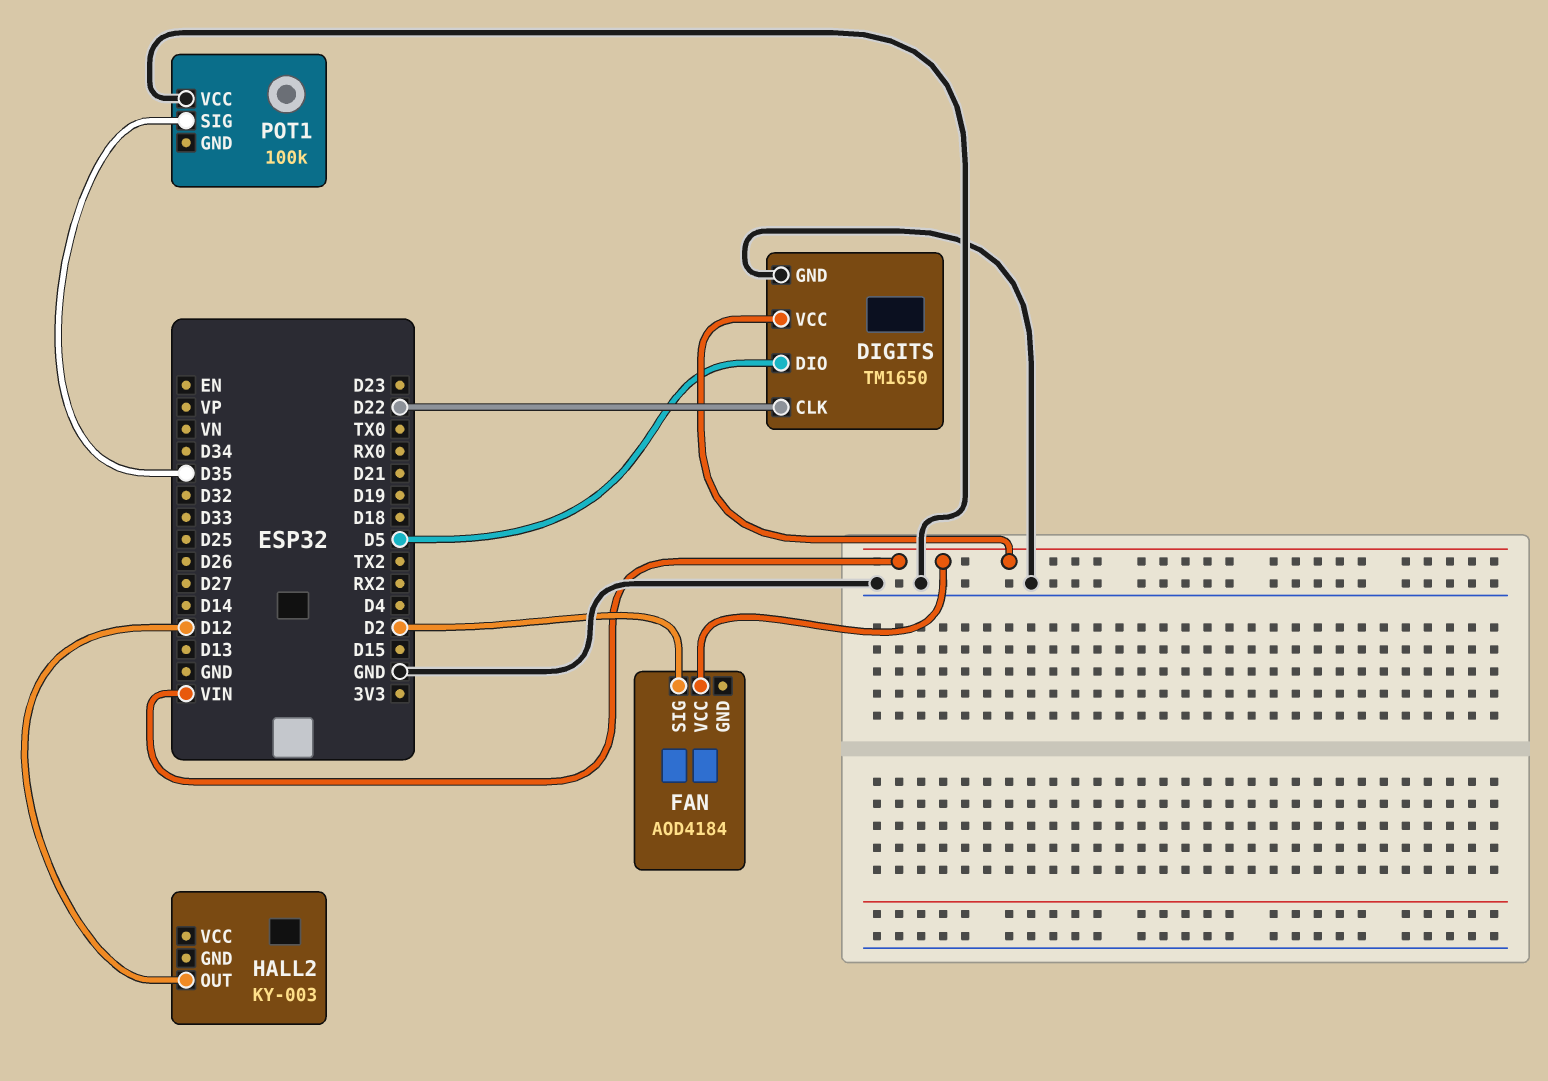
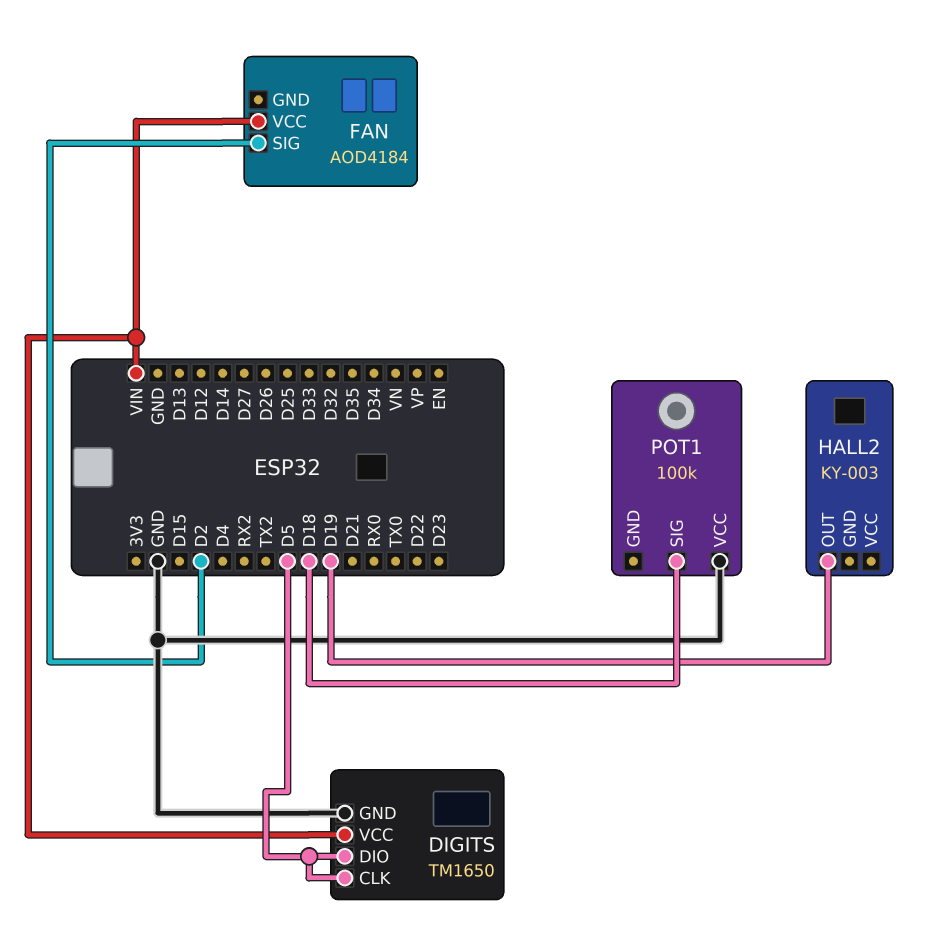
DIGITS pin CLK: D22 -> D5
HALL2 pin OUT: D12 -> D19
POT1 pin SIG: D35 -> D18

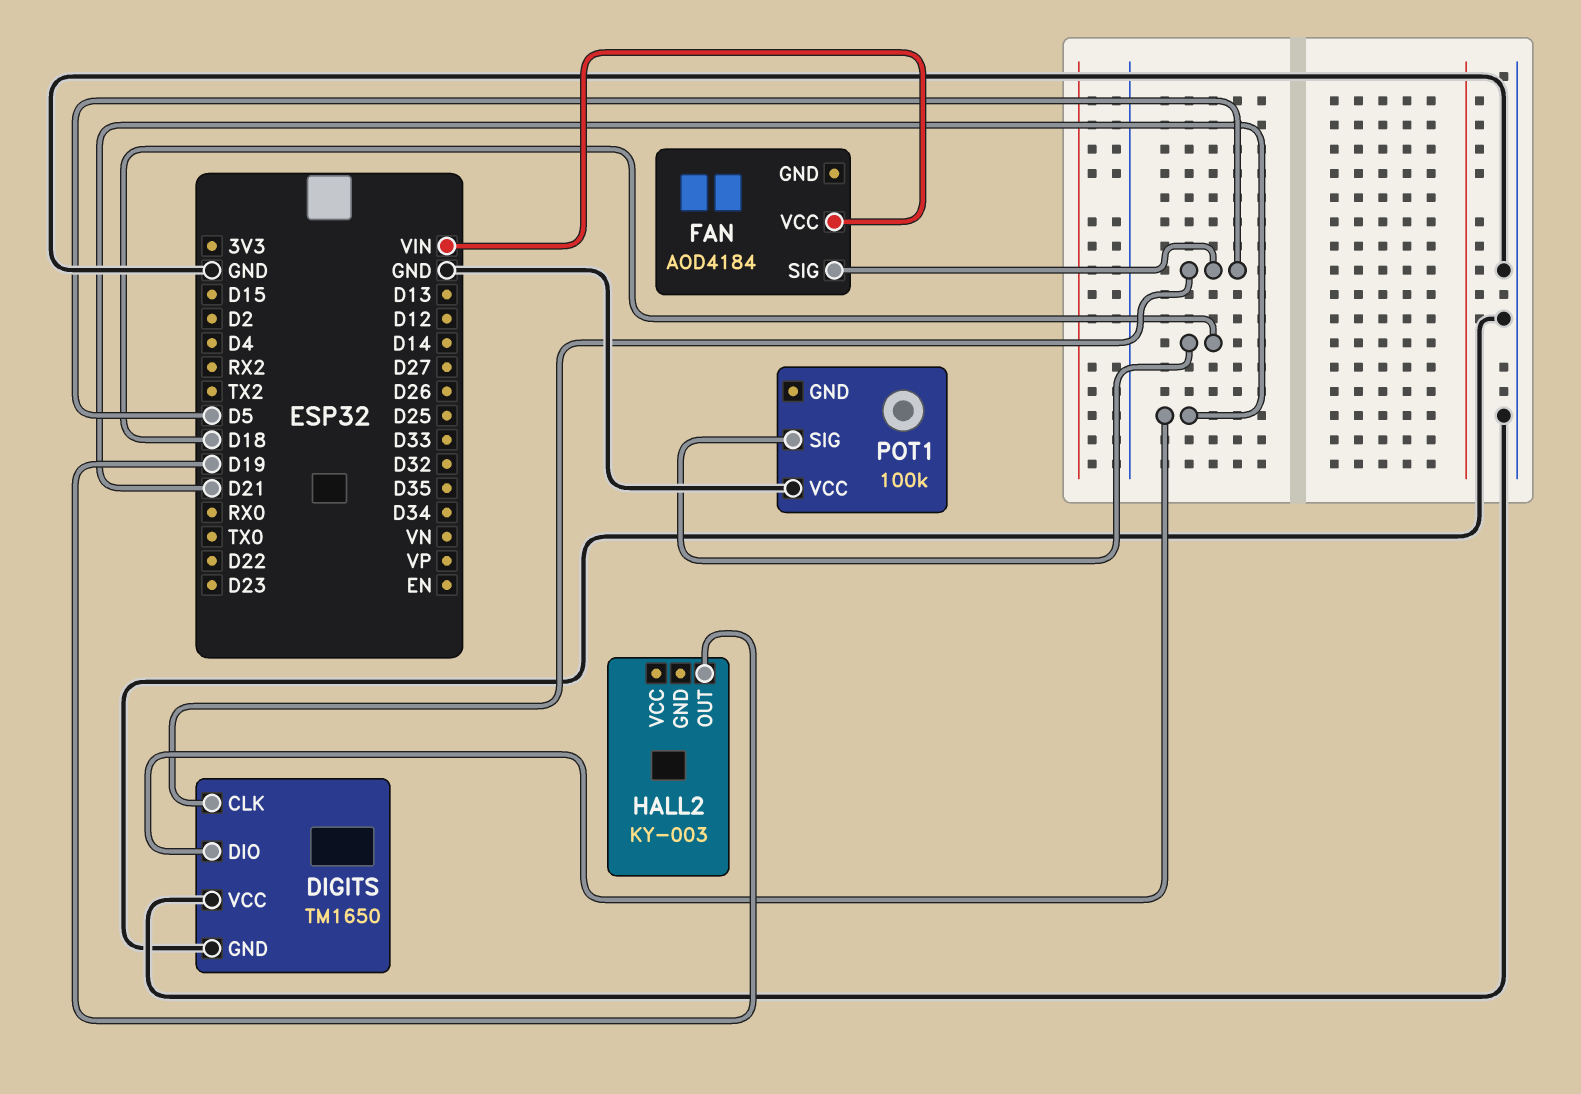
DIGITS pin DIO: D5 -> D21
DIGITS pin VCC: VIN -> GND
FAN pin SIG: D2 -> D5

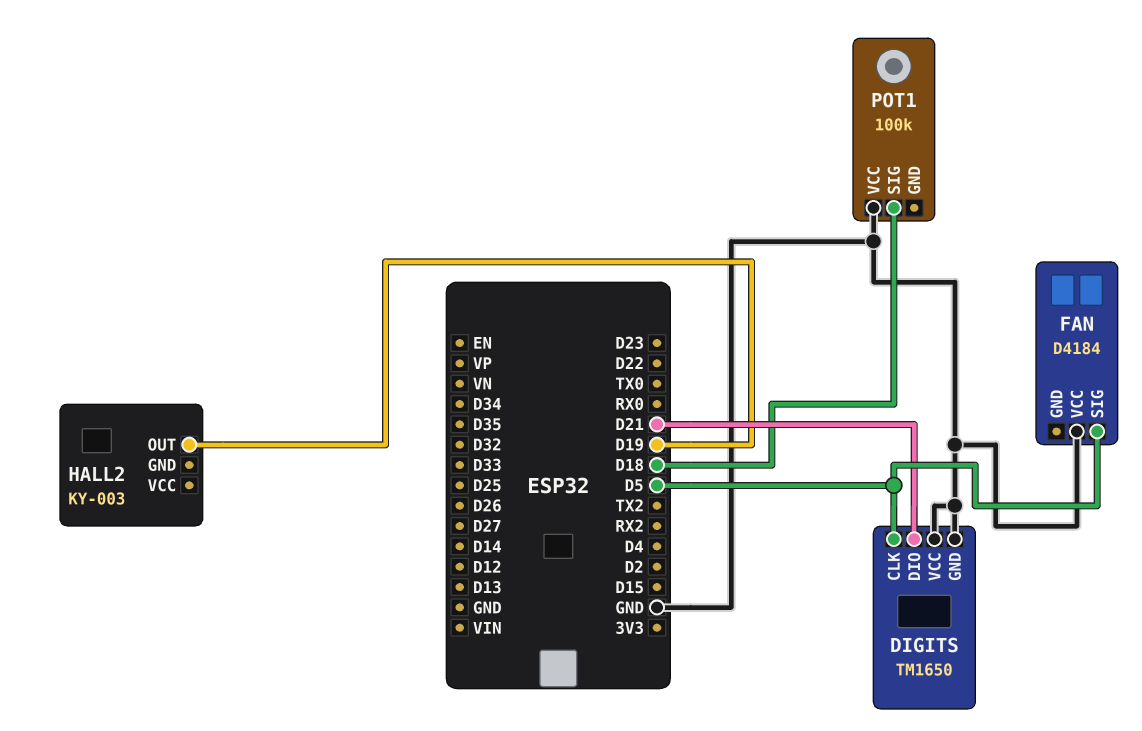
FAN: AOD4184 -> D4184
FAN pin VCC: VIN -> GND

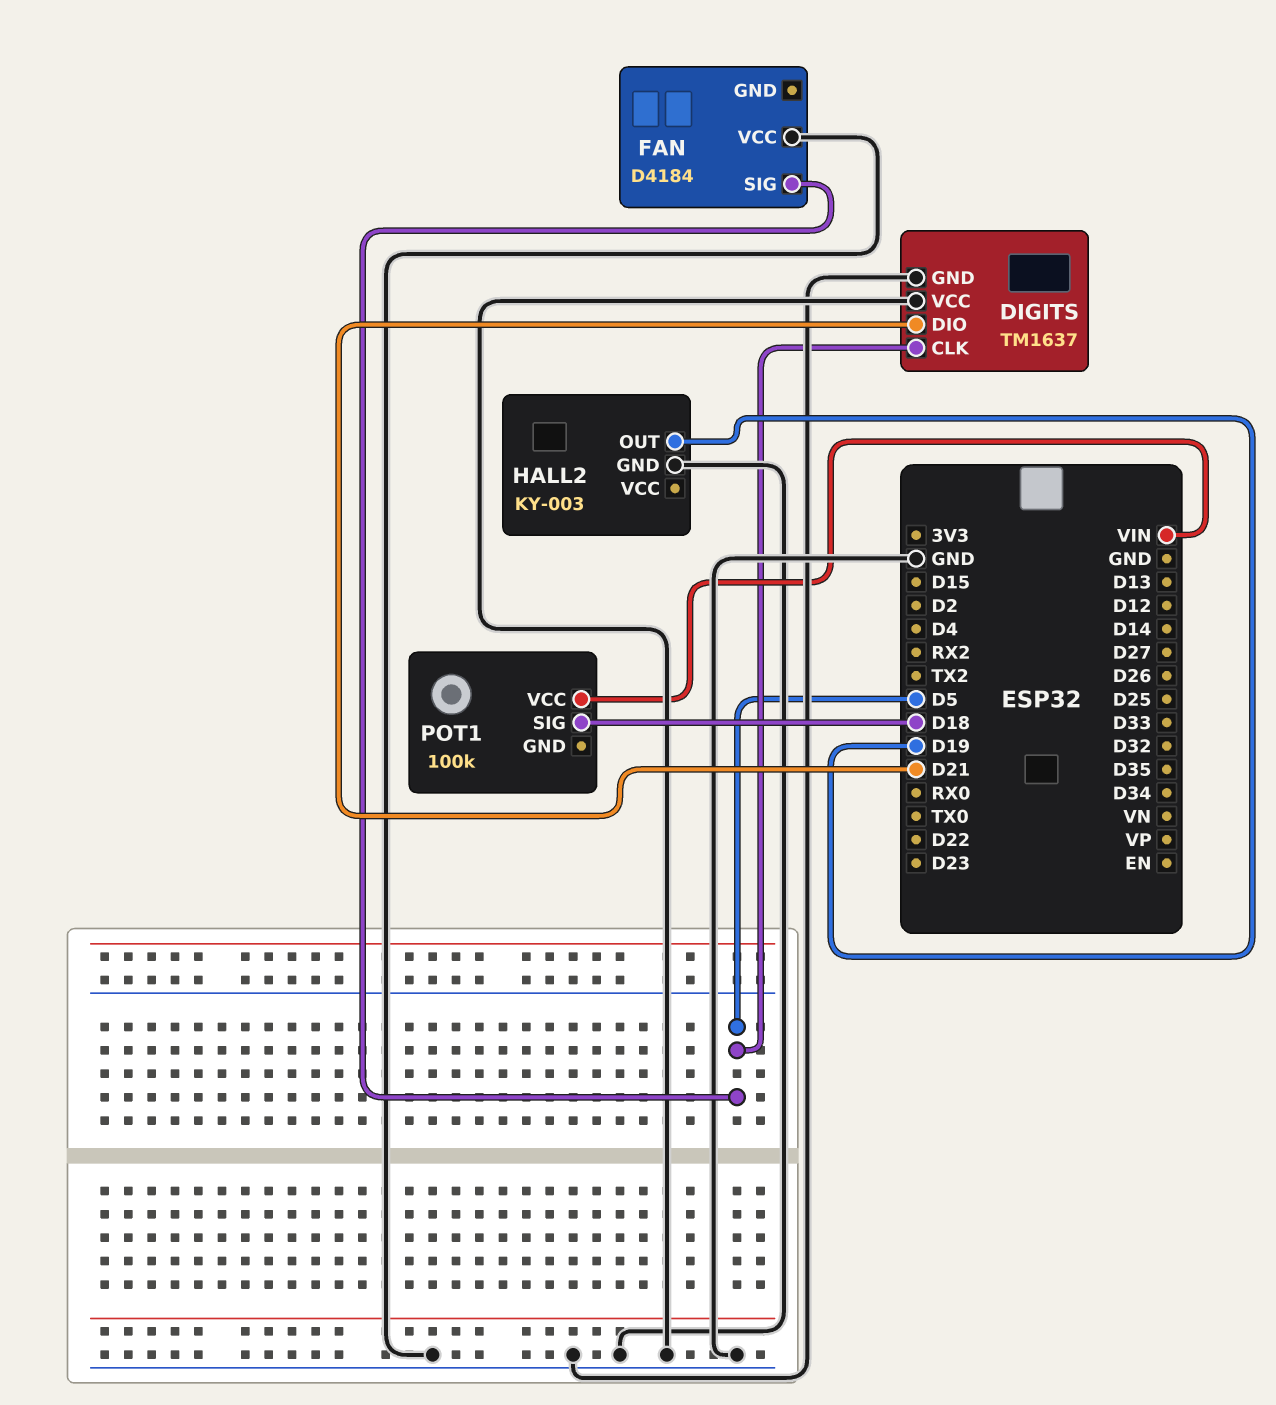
DIGITS: TM1650 -> TM1637
HALL2 pin GND: none -> GND
POT1 pin VCC: GND -> VIN

